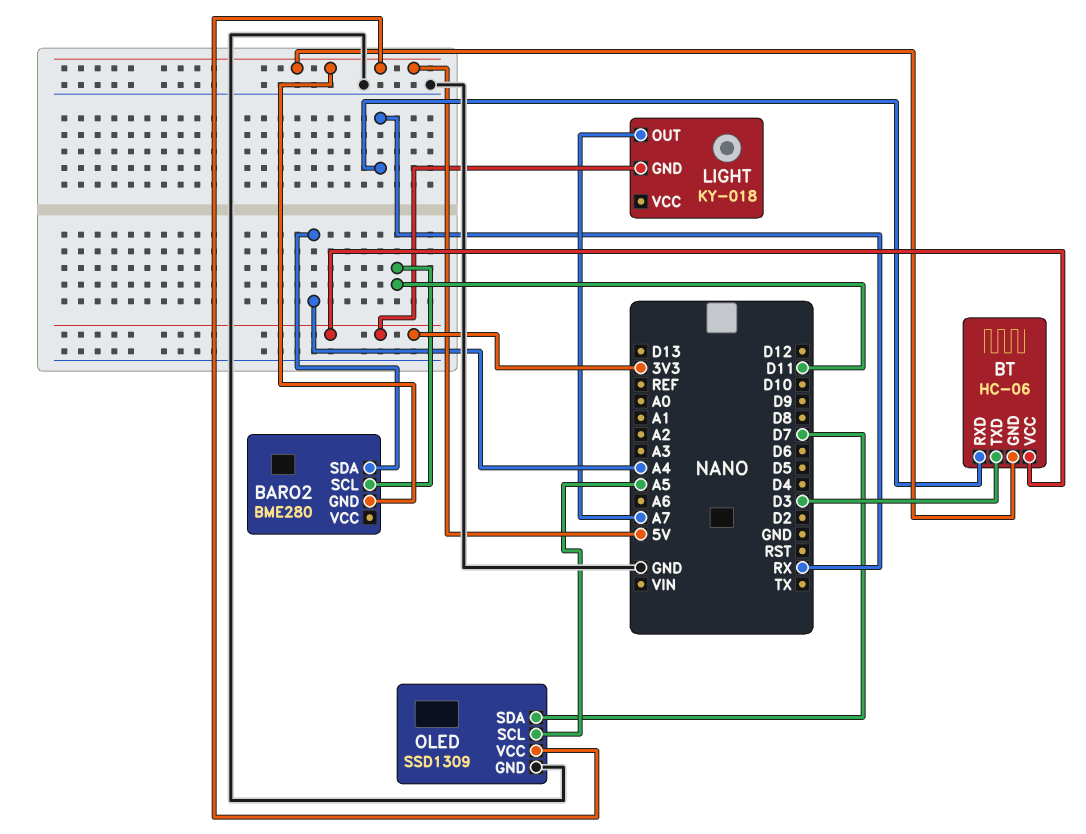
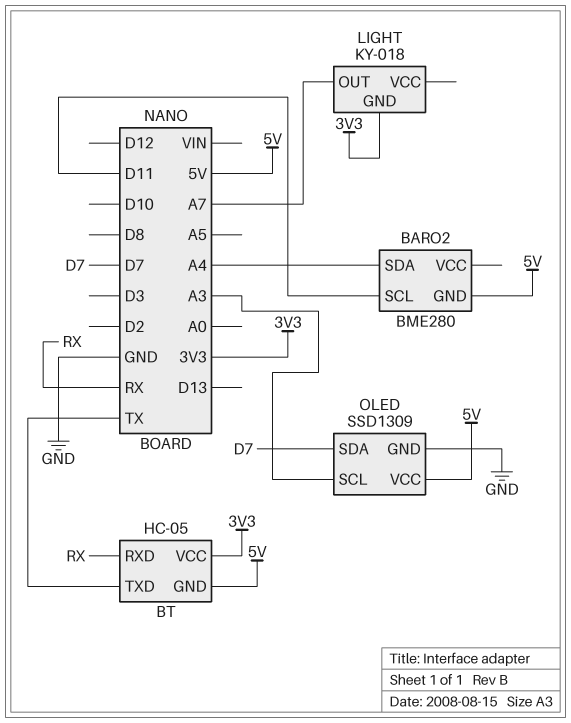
BT: HC-06 -> HC-05
BT pin TXD: D3 -> TX
OLED pin SCL: A5 -> A3

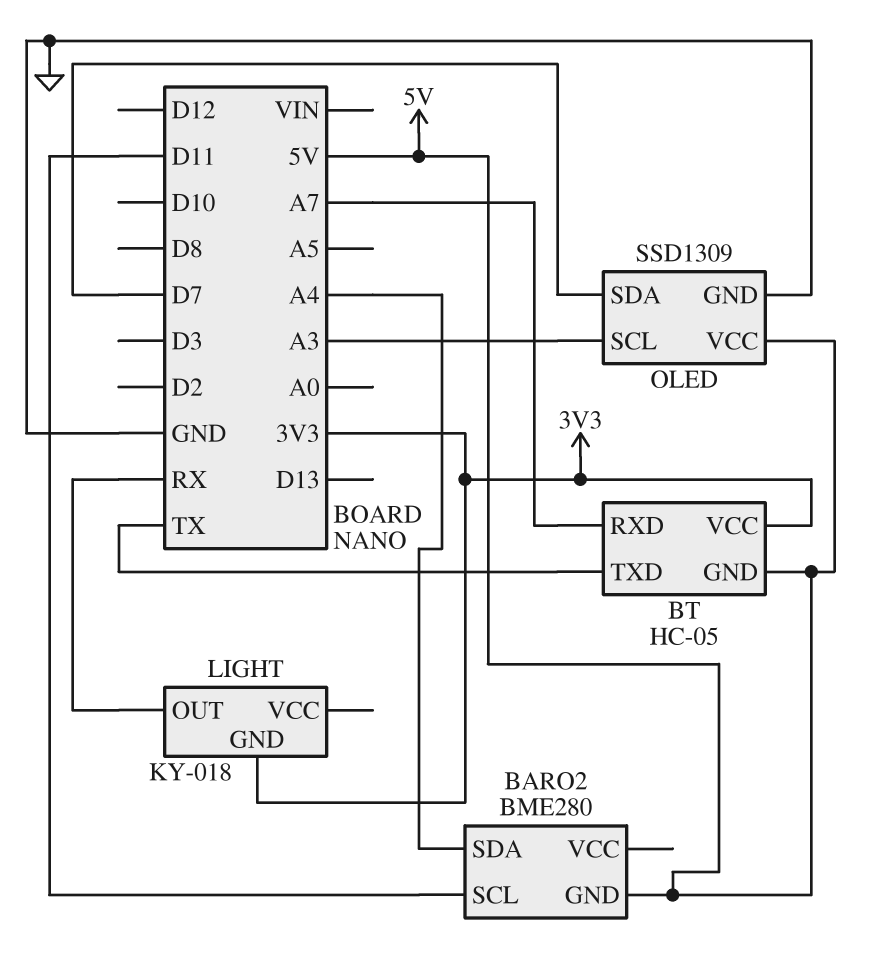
BT pin RXD: RX -> A7
LIGHT pin OUT: A7 -> RX

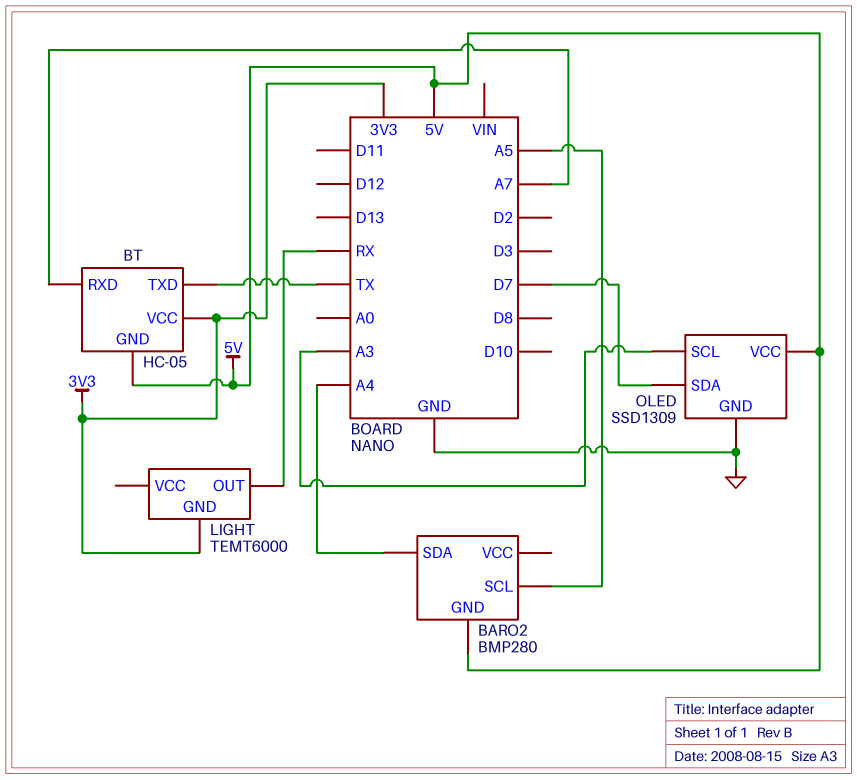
BARO2: BME280 -> BMP280
BARO2 pin SCL: D11 -> A5
LIGHT: KY-018 -> TEMT6000

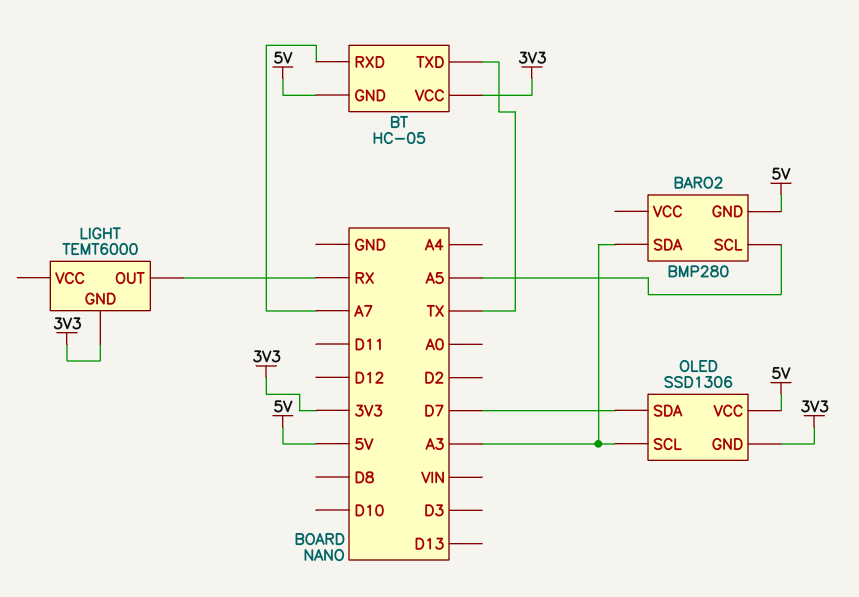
BARO2 pin SDA: A4 -> A3
OLED: SSD1309 -> SSD1306
OLED pin GND: GND -> 3V3

